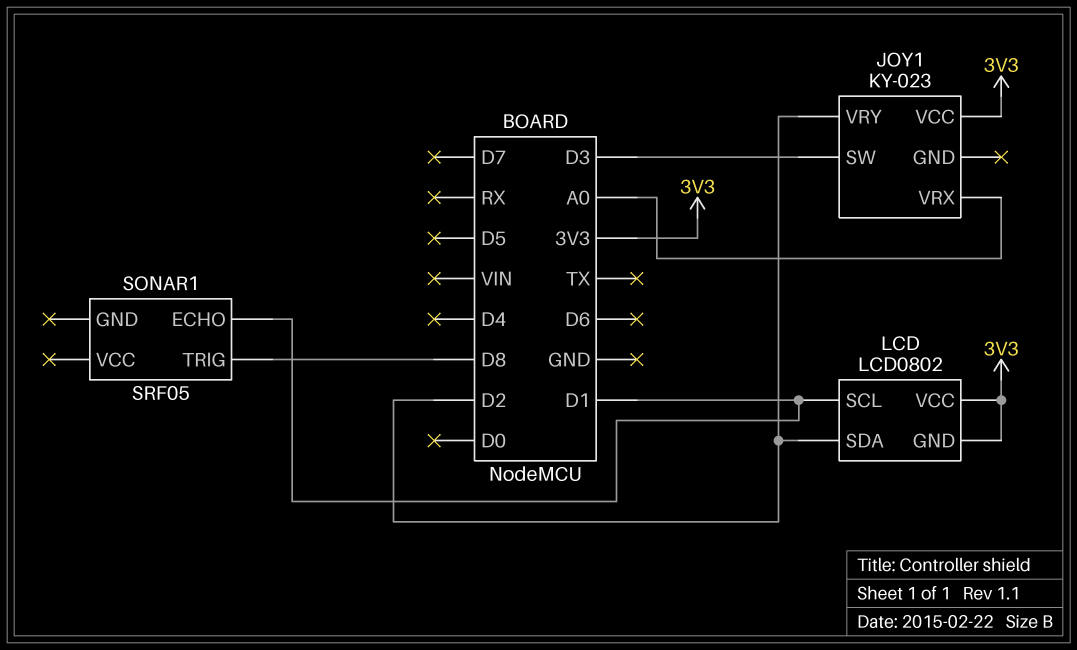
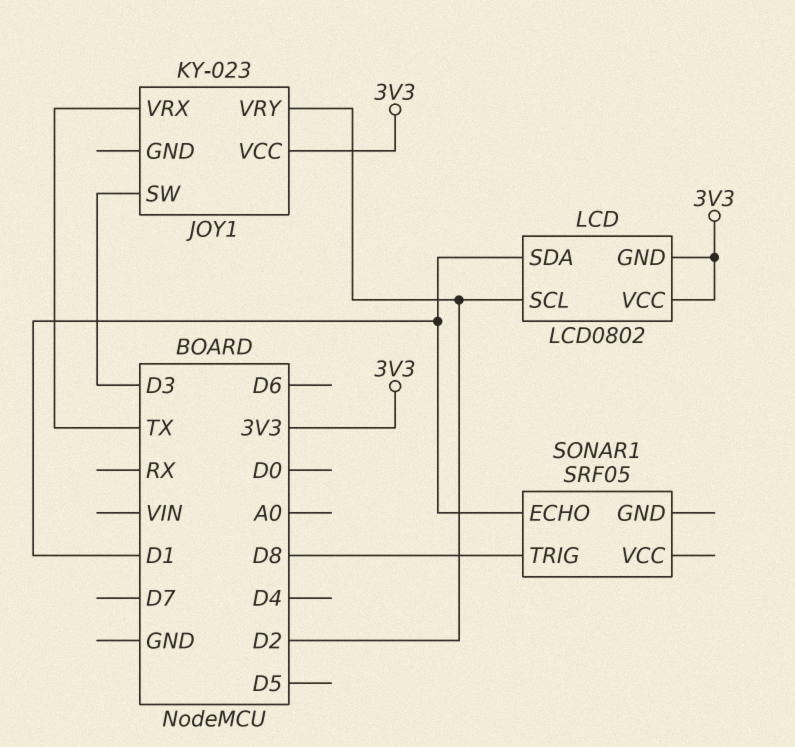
JOY1 pin VRX: A0 -> TX
LCD pin SCL: D1 -> D2
LCD pin SDA: D2 -> D1

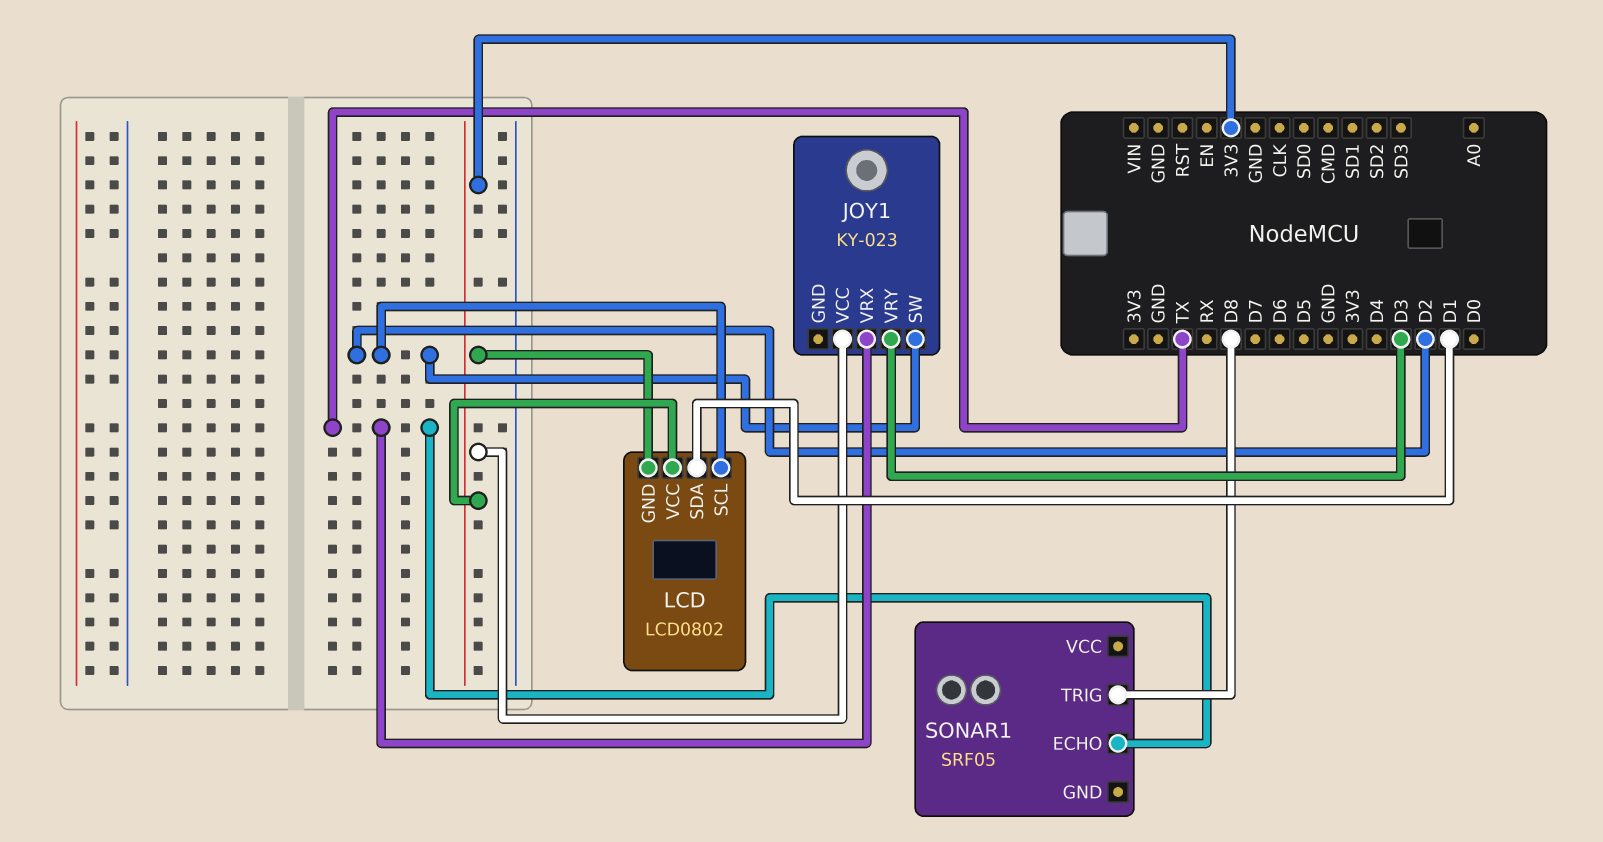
JOY1 pin SW: D3 -> D2
JOY1 pin VRY: D2 -> D3
SONAR1 pin ECHO: D1 -> TX

